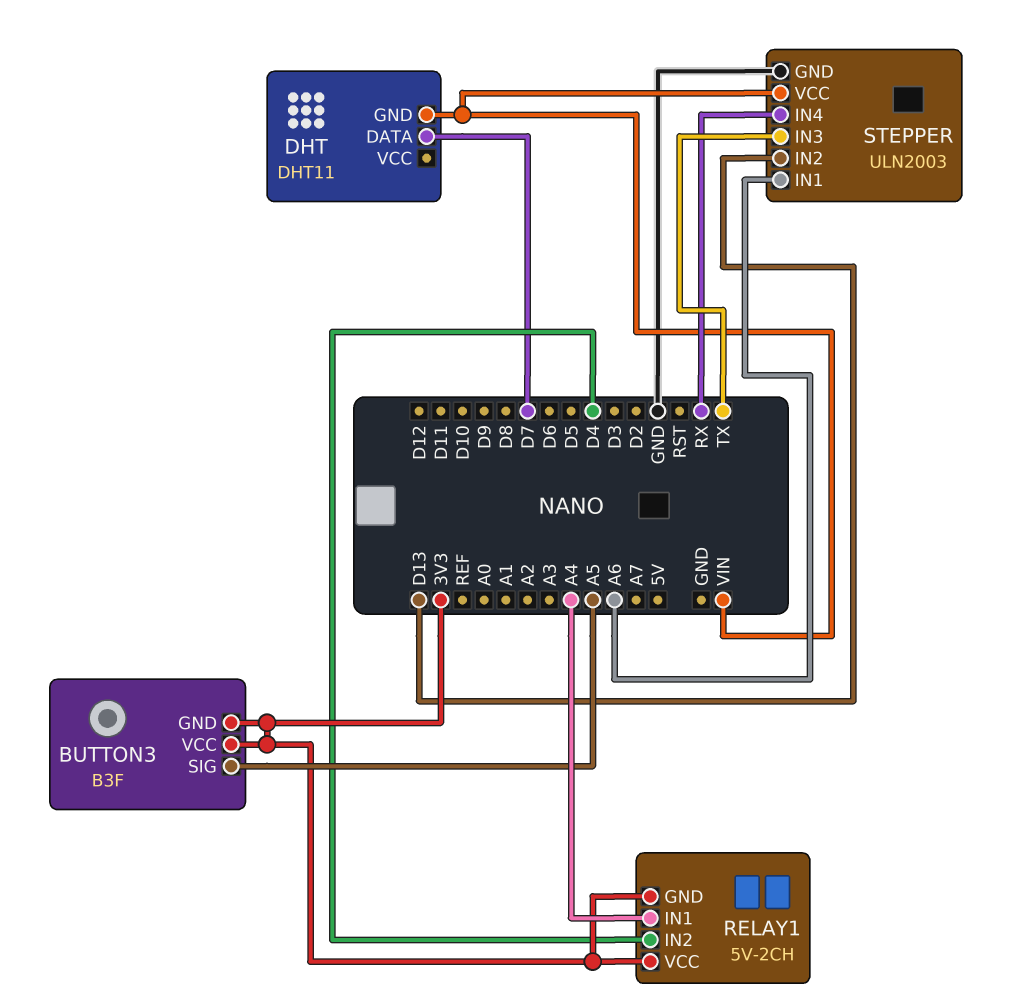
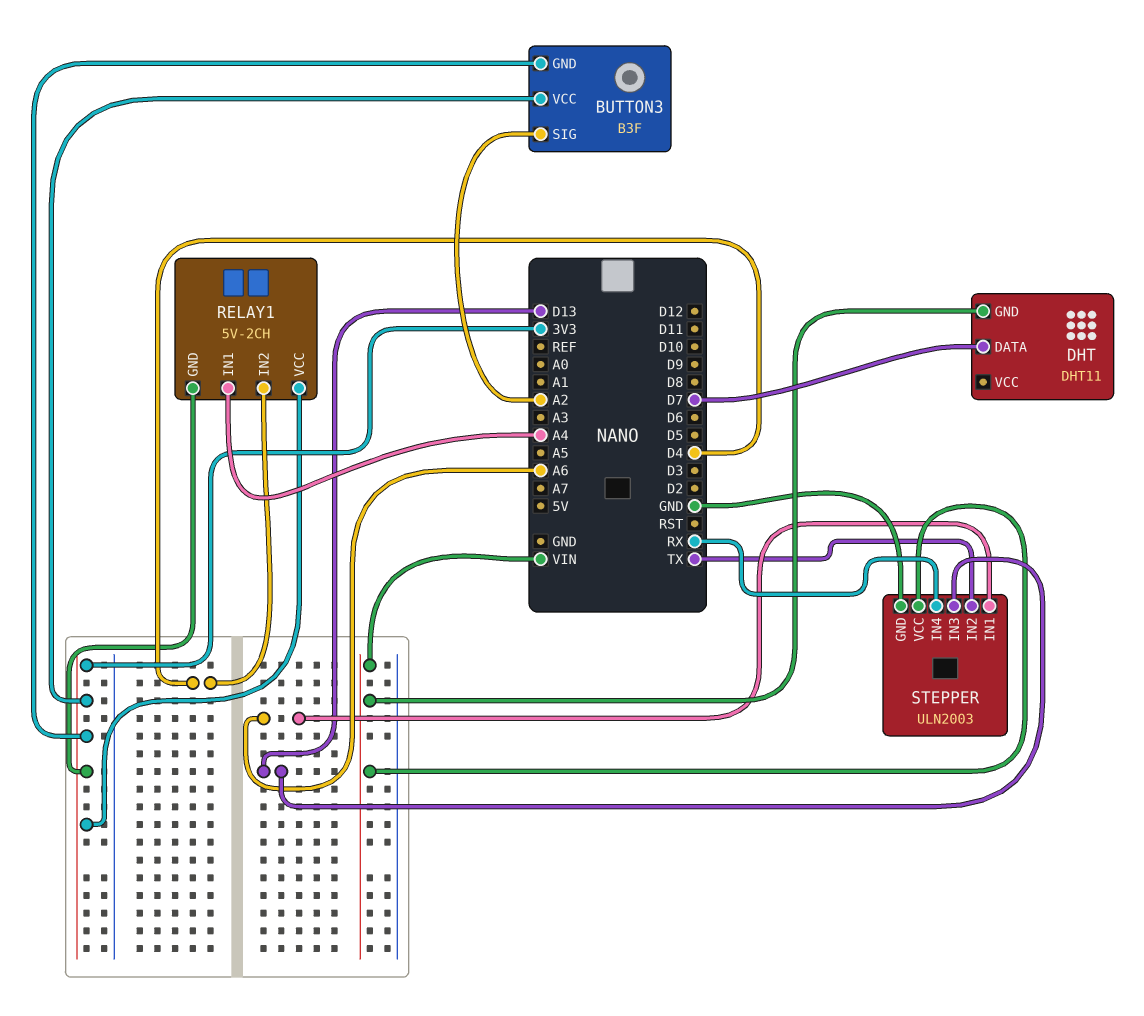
BUTTON3 pin SIG: A5 -> A2
STEPPER pin IN2: D13 -> TX
STEPPER pin IN3: TX -> D13

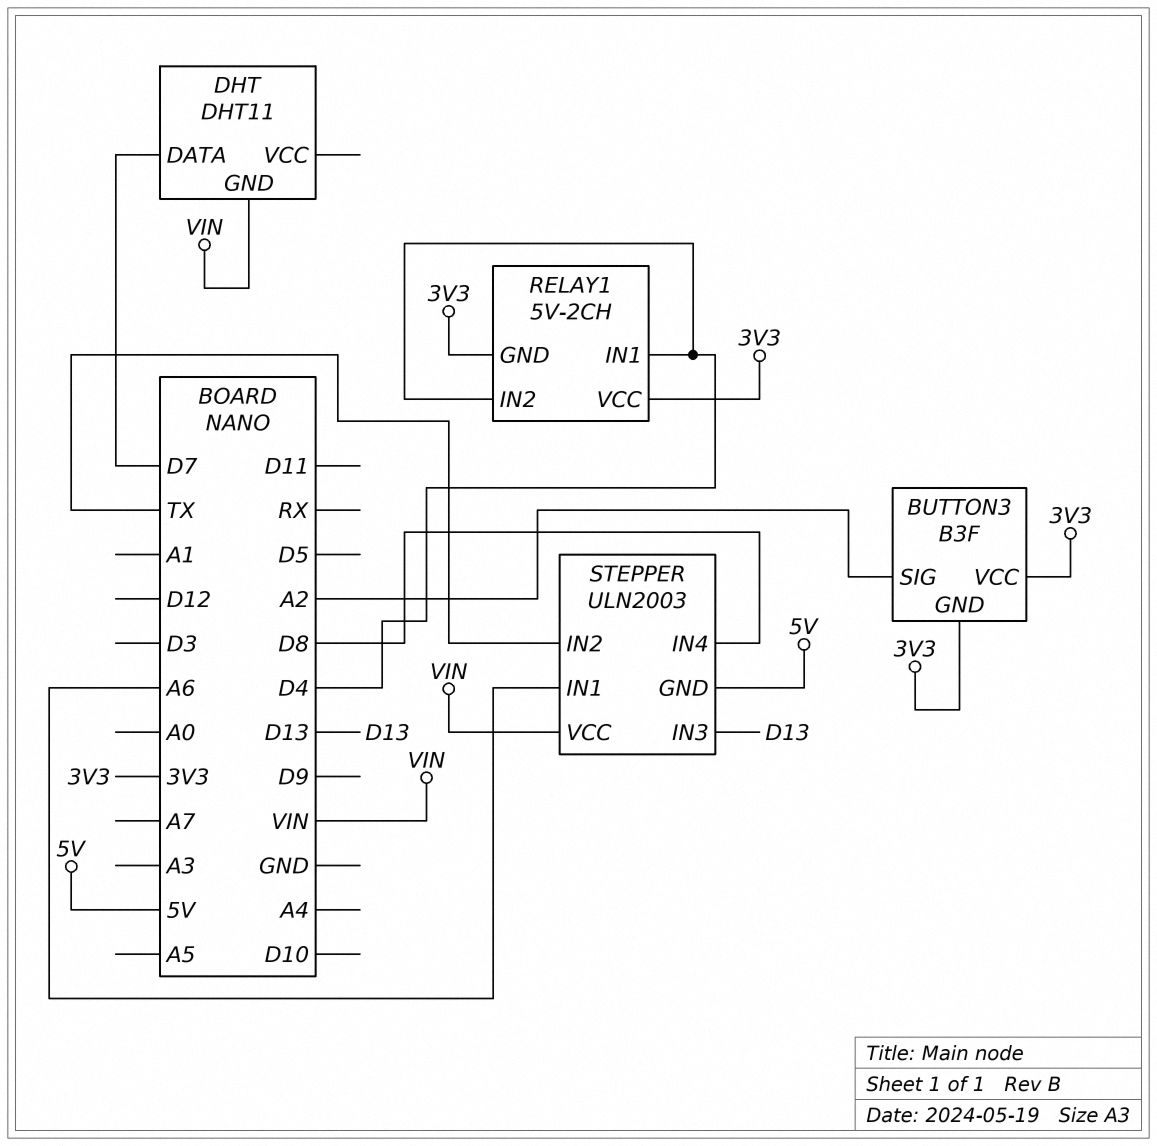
RELAY1 pin IN1: A4 -> D4
STEPPER pin GND: GND -> 5V
STEPPER pin IN4: RX -> D8

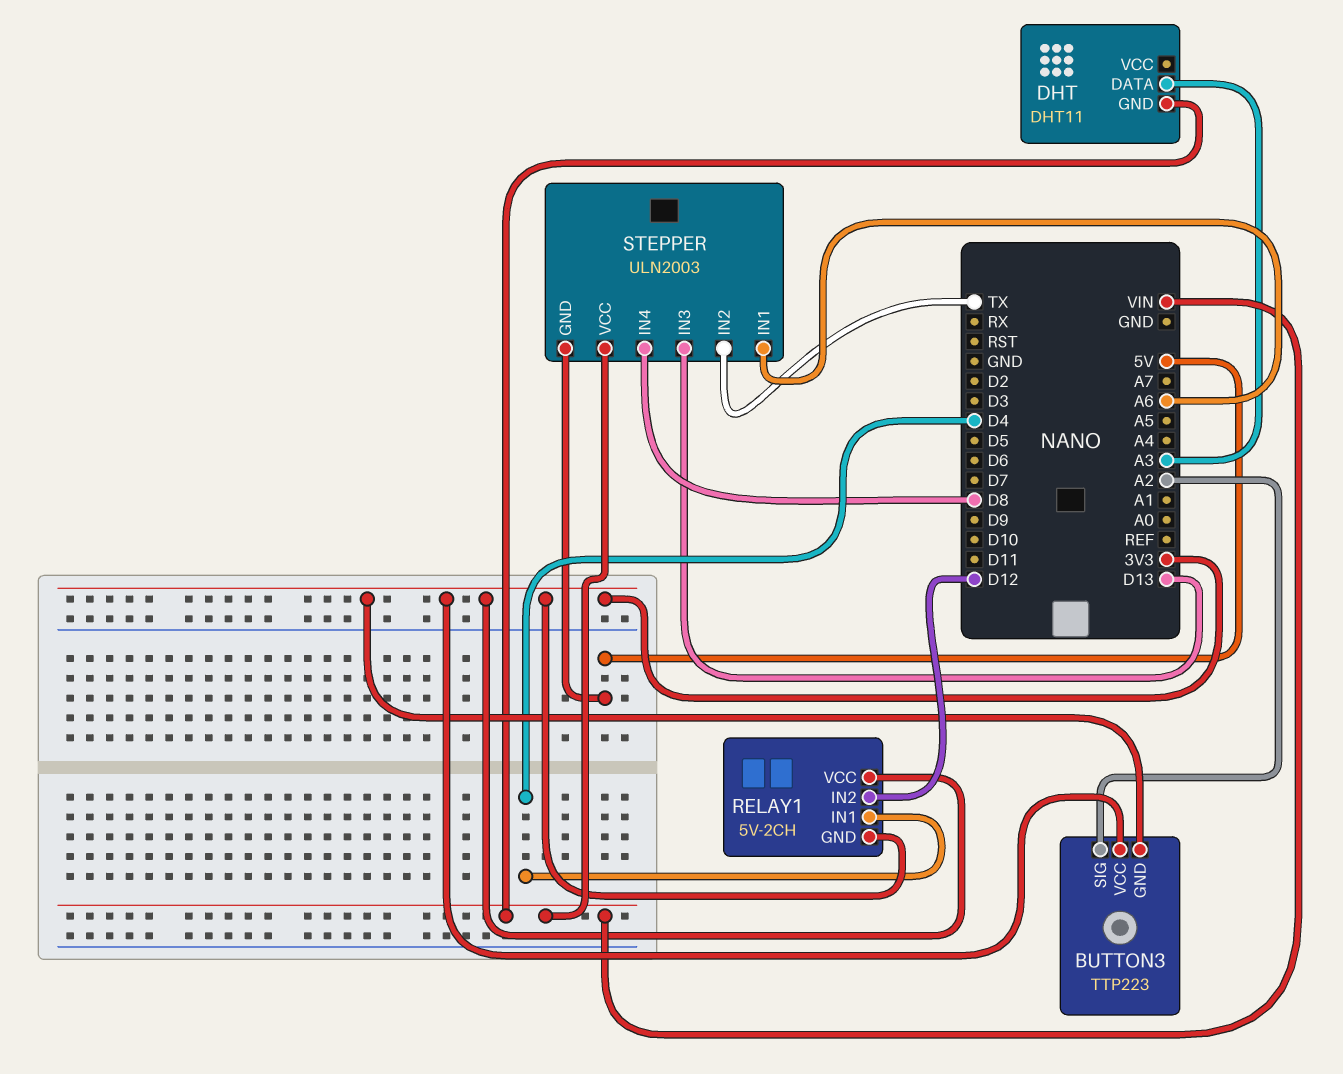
BUTTON3: B3F -> TTP223
DHT pin DATA: D7 -> A3
RELAY1 pin IN2: D4 -> D12

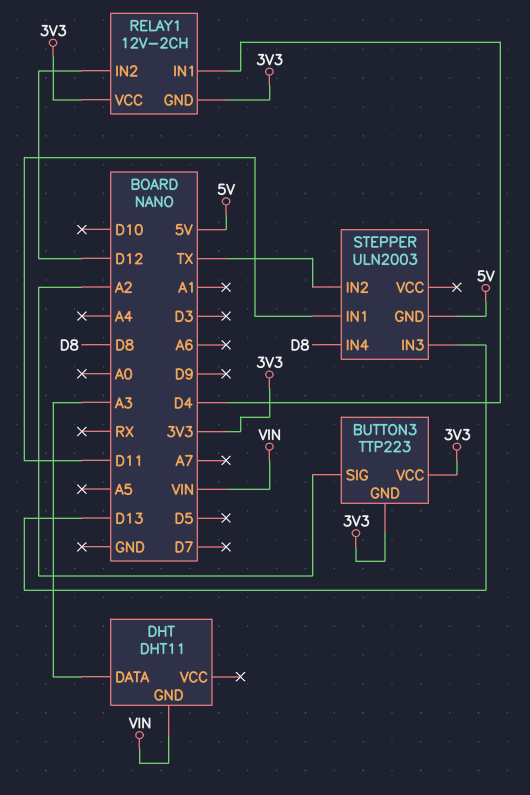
RELAY1: 5V-2CH -> 12V-2CH
STEPPER pin IN1: A6 -> D11
STEPPER pin VCC: VIN -> none

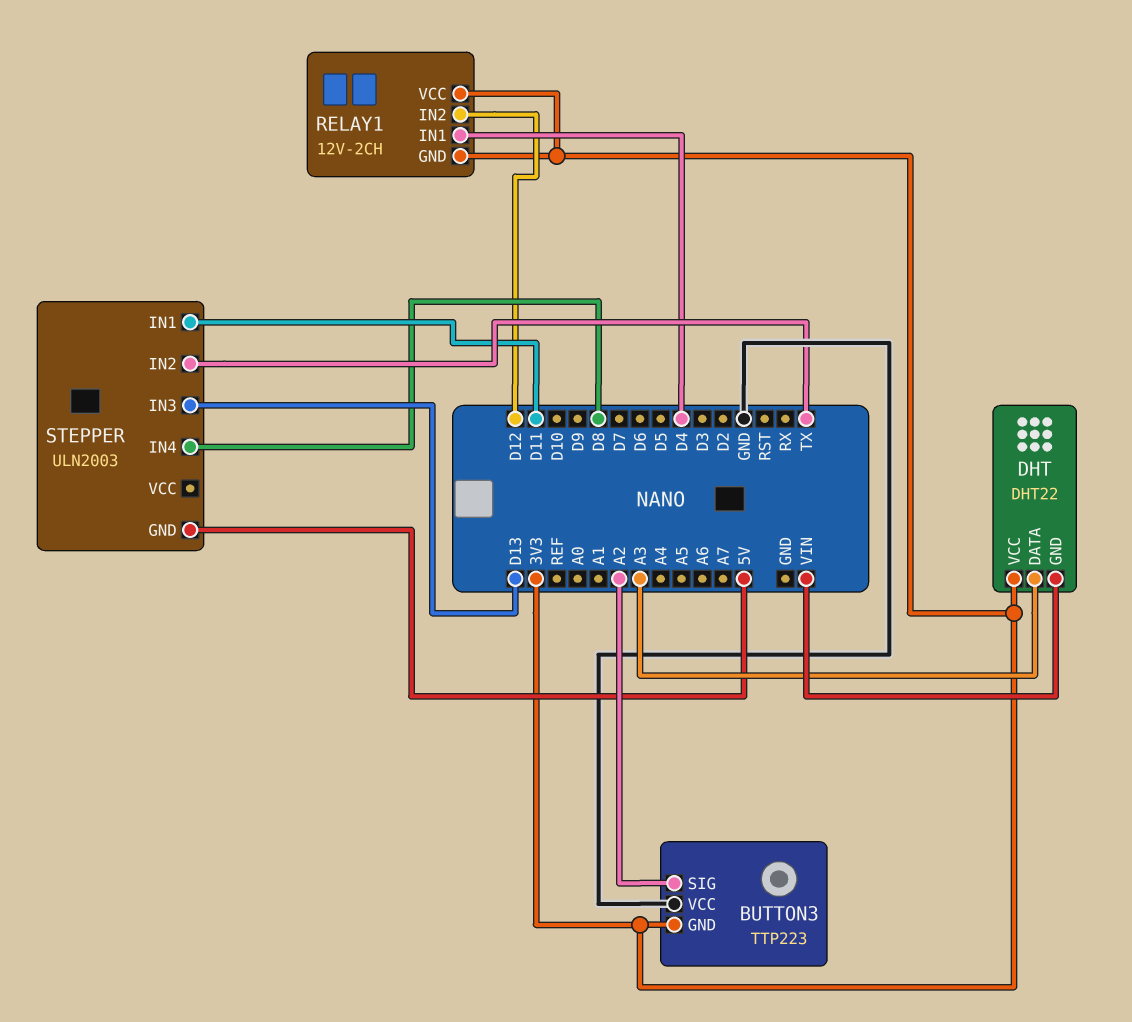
BUTTON3 pin VCC: 3V3 -> GND
DHT: DHT11 -> DHT22
DHT pin VCC: none -> 3V3

